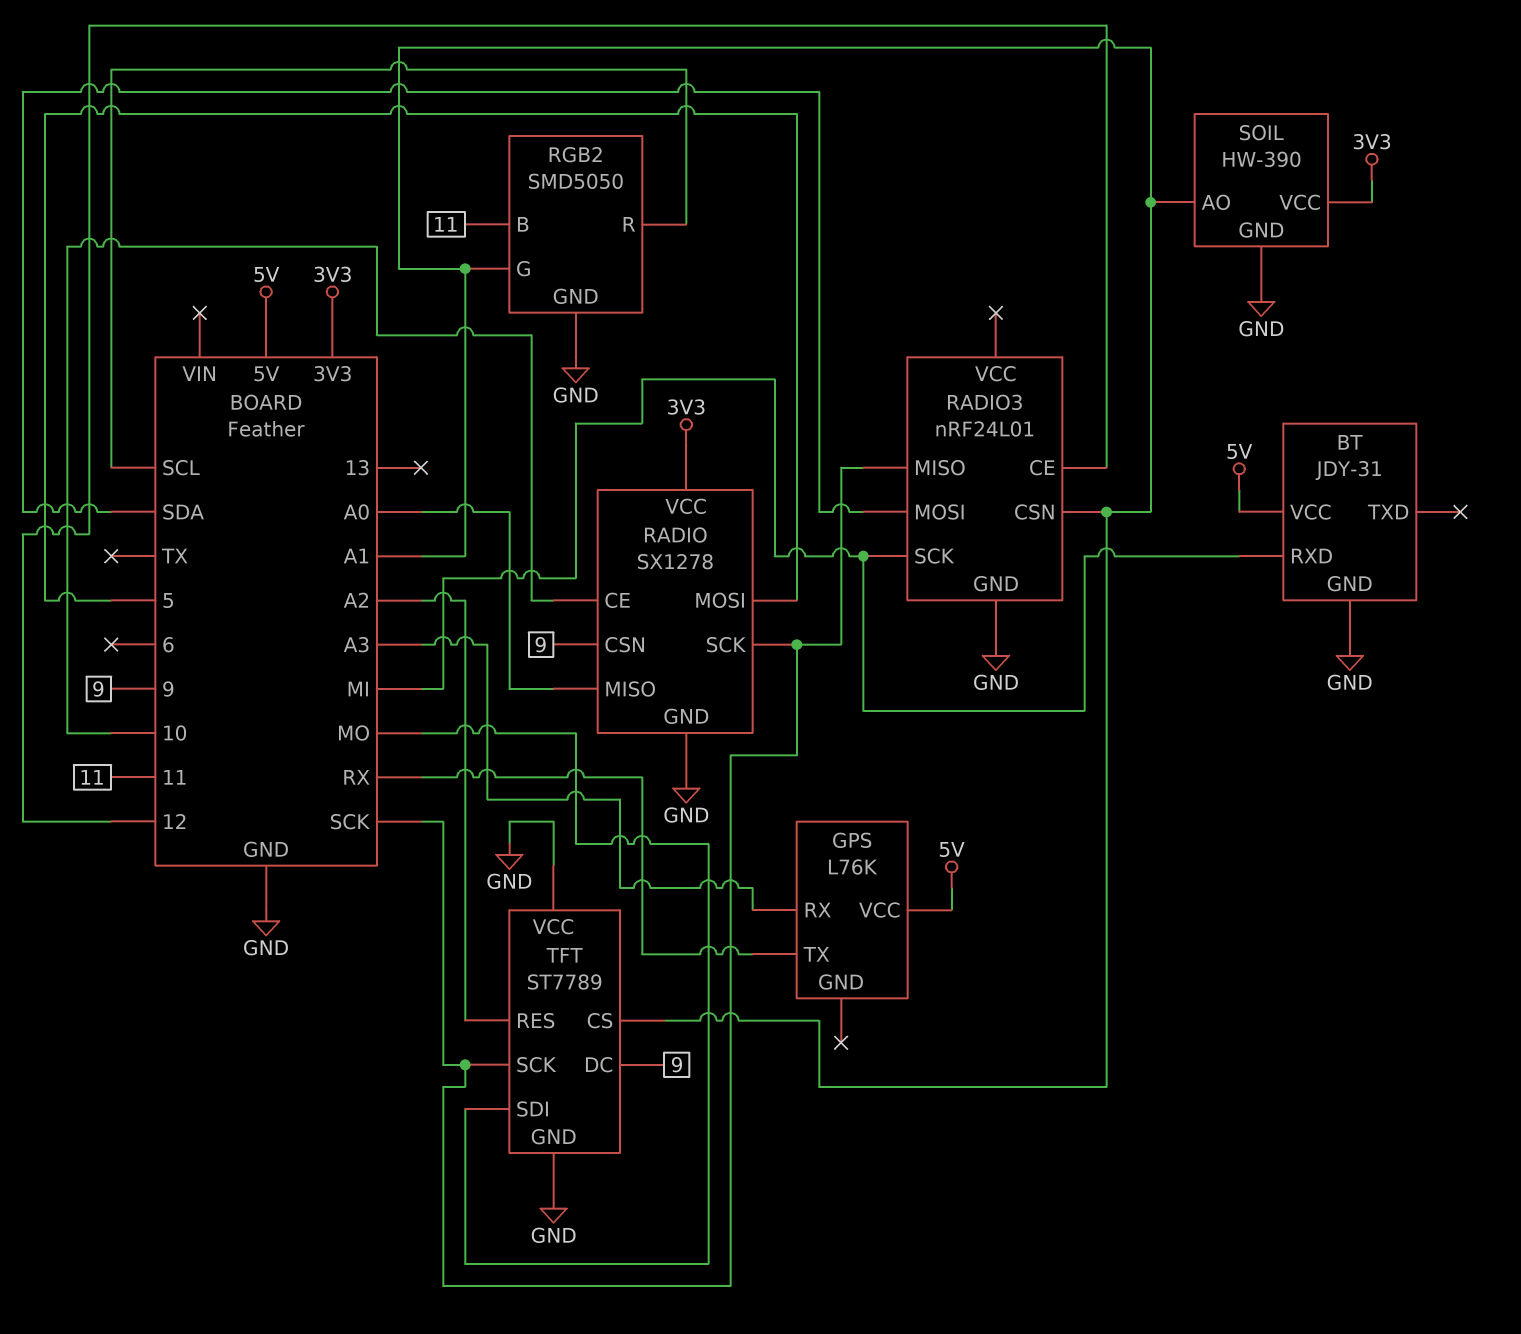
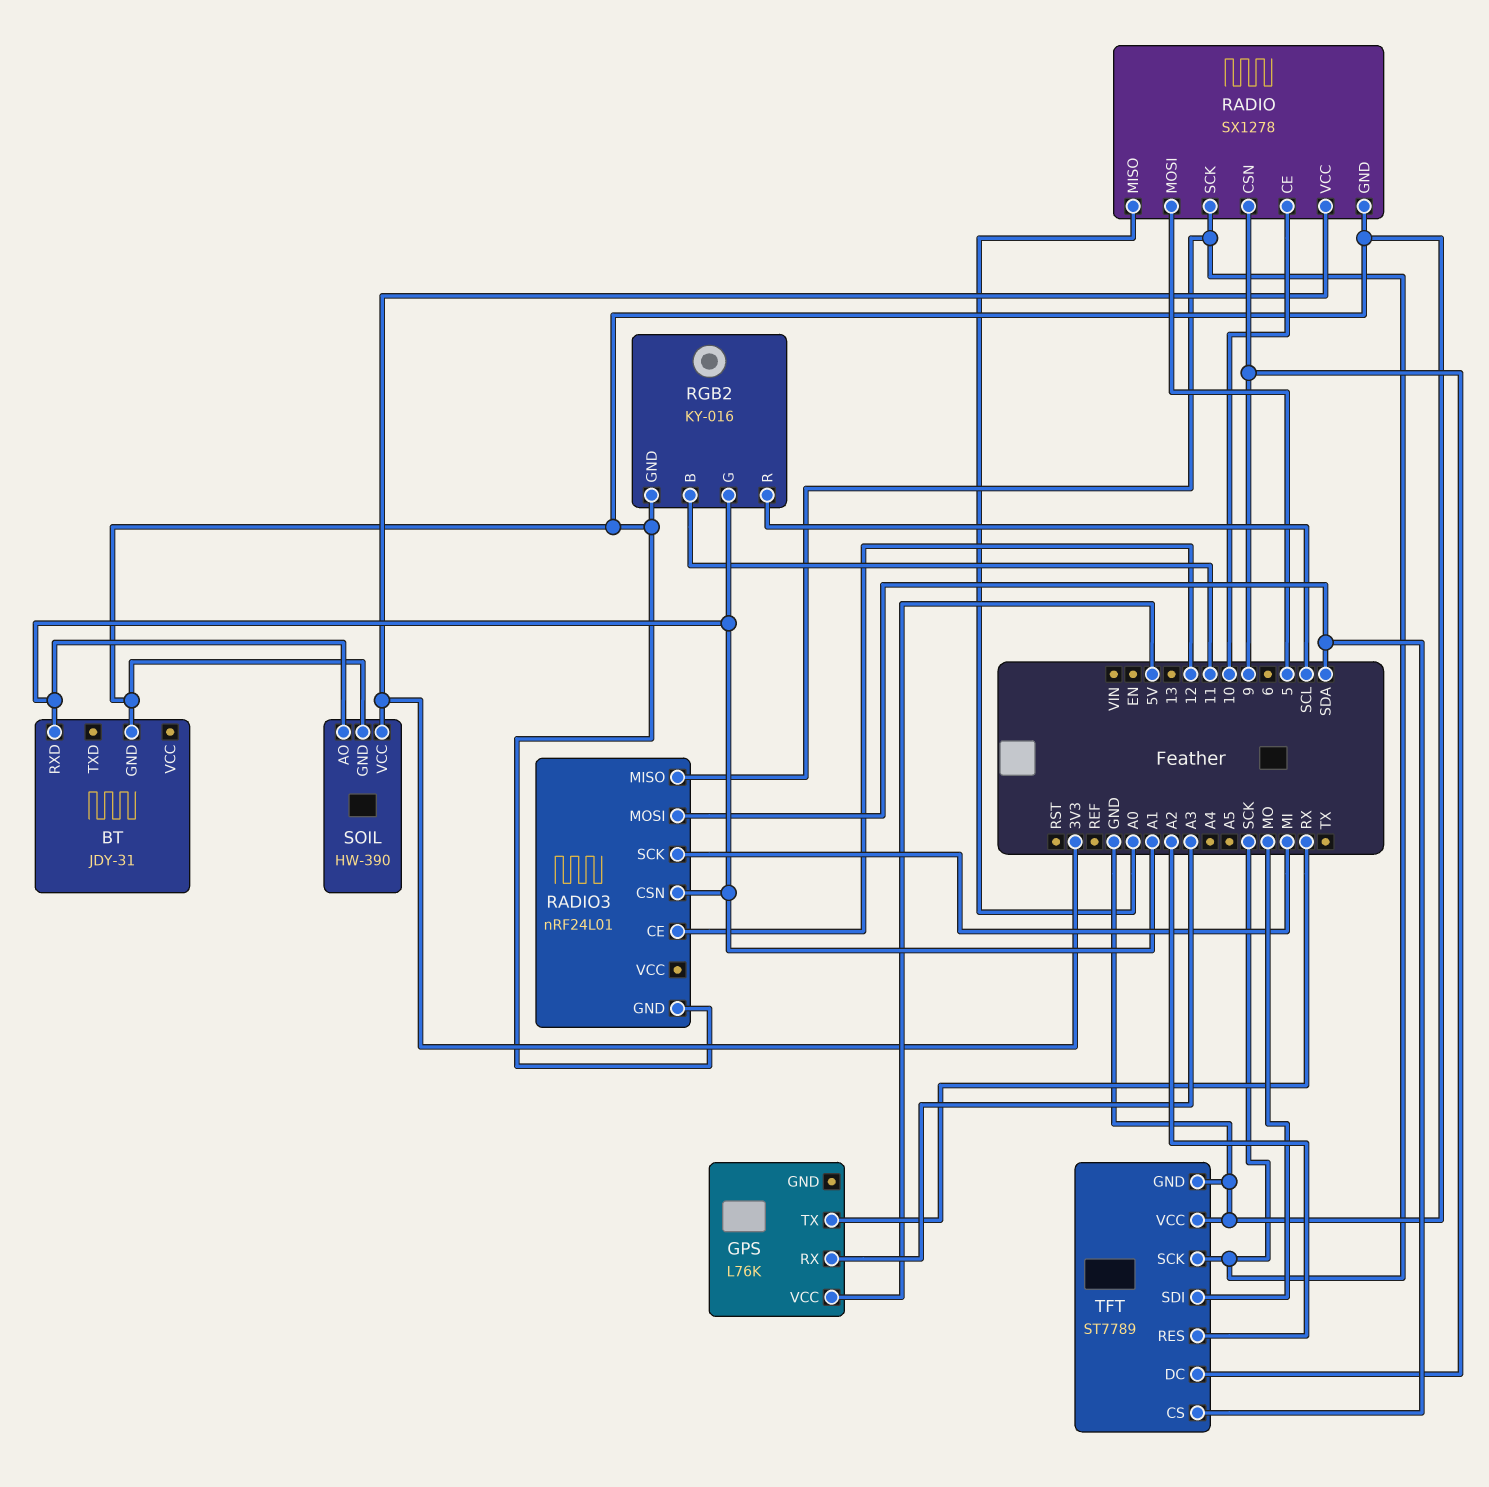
BT pin RXD: MI -> A1
BT pin VCC: 5V -> none
RGB2: SMD5050 -> KY-016
TFT pin CS: A1 -> SDA

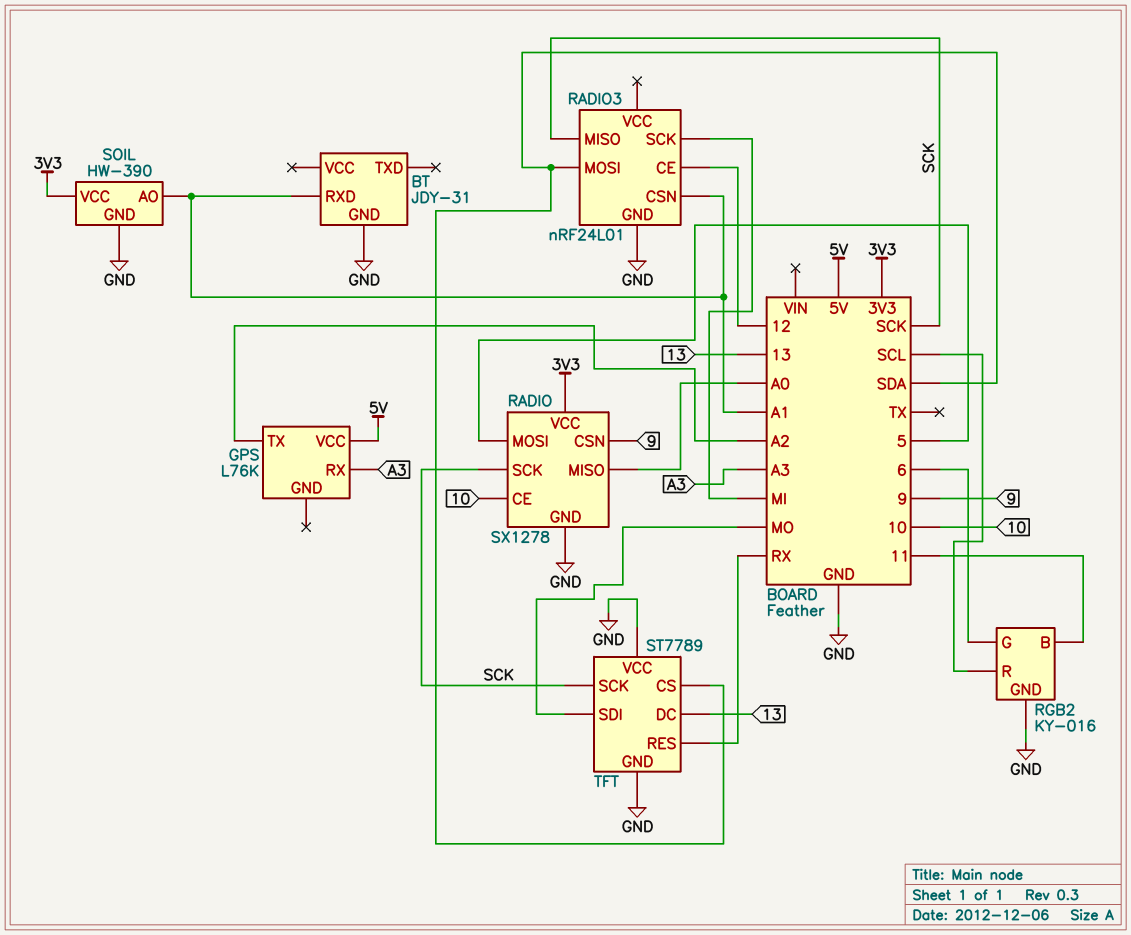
GPS pin TX: RX -> A2
RGB2 pin G: A1 -> 6
TFT pin DC: 9 -> 13
TFT pin RES: A2 -> RX

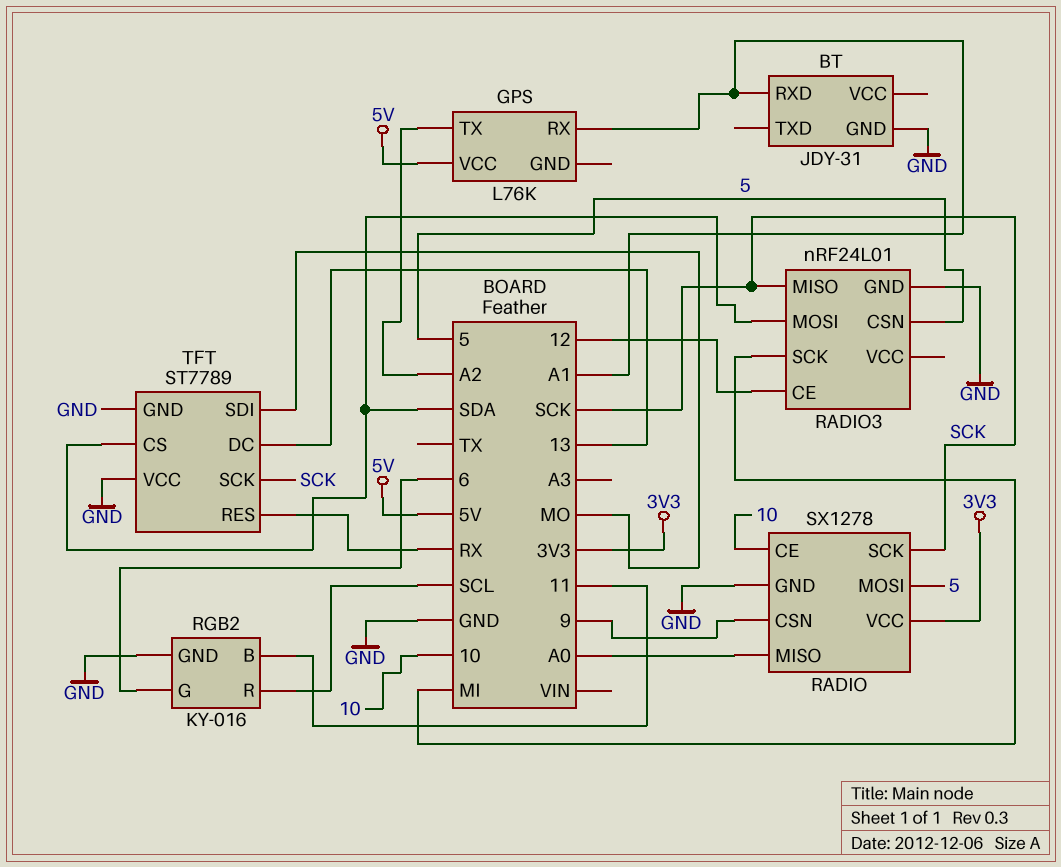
GPS pin RX: A3 -> A1
RADIO3 pin CSN: A1 -> 5
SOIL: HW-390 -> none
SOIL pin AO: A1 -> none
SOIL pin GND: GND -> none
SOIL pin VCC: 3V3 -> none

